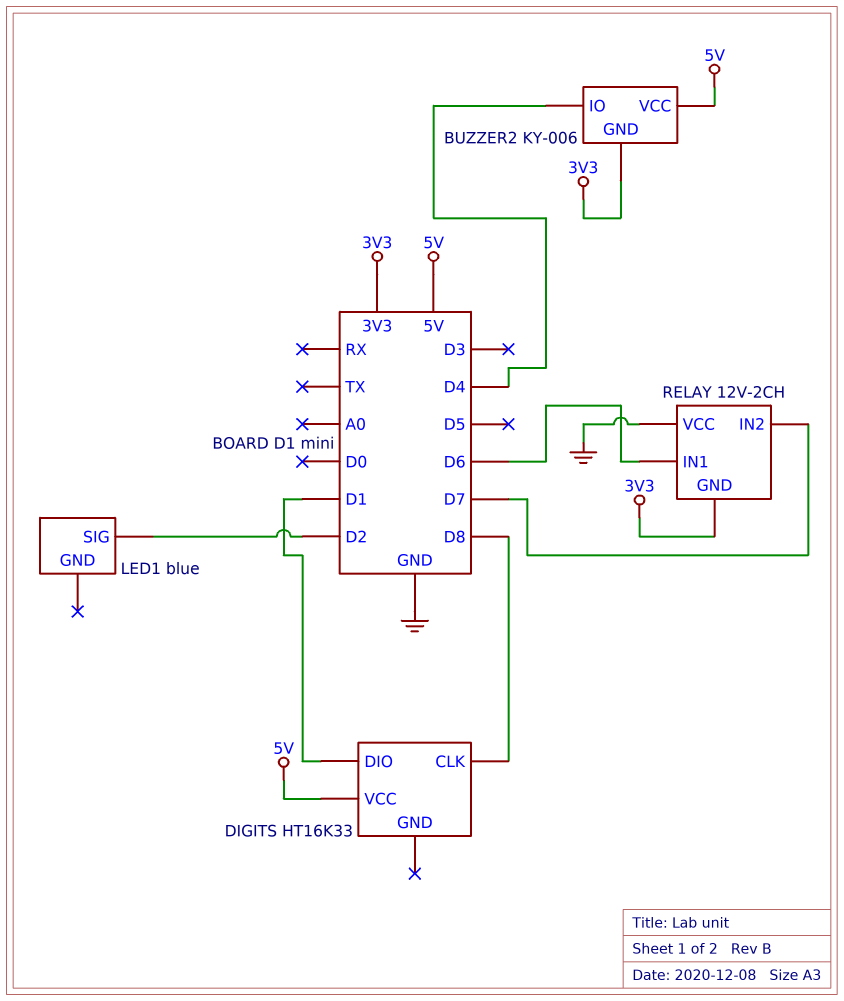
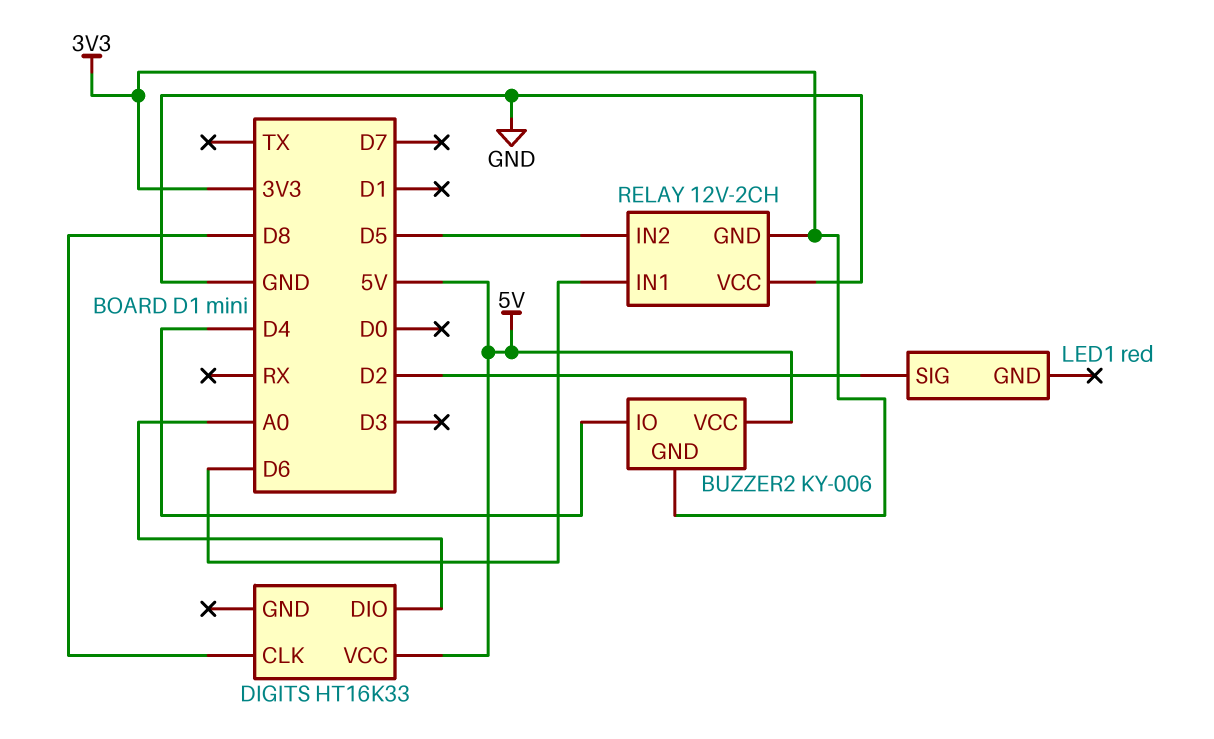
DIGITS pin DIO: D1 -> A0
LED1: blue -> red
RELAY pin IN2: D7 -> D5

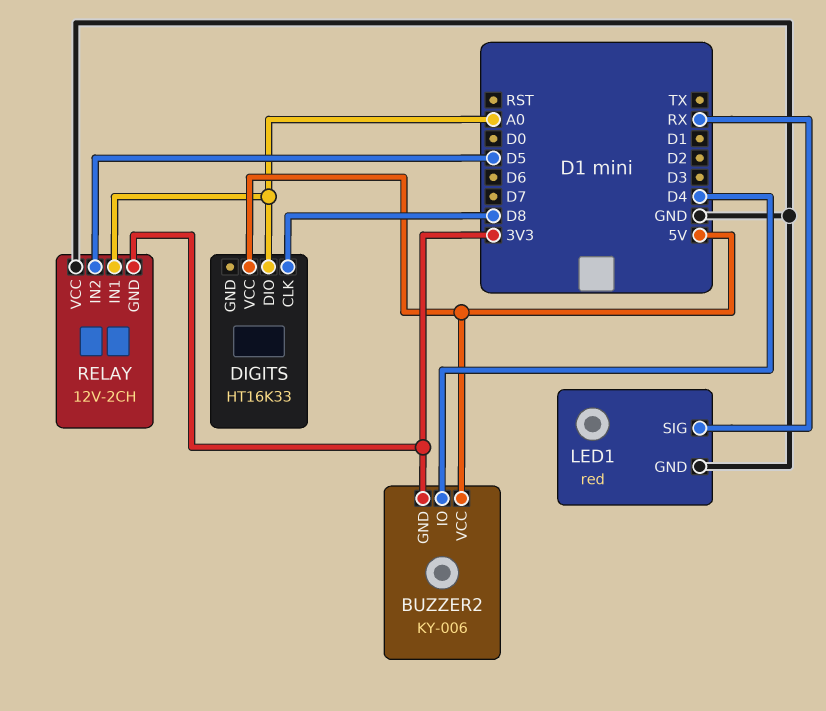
LED1 pin GND: none -> GND
LED1 pin SIG: D2 -> RX
RELAY pin IN1: D6 -> A0

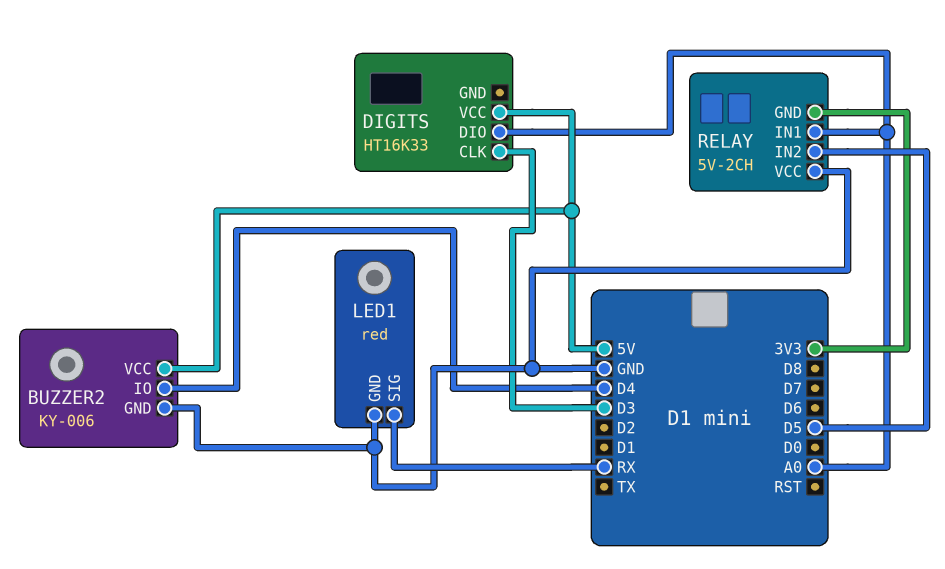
BUZZER2 pin GND: 3V3 -> GND
DIGITS pin CLK: D8 -> D3
RELAY: 12V-2CH -> 5V-2CH

